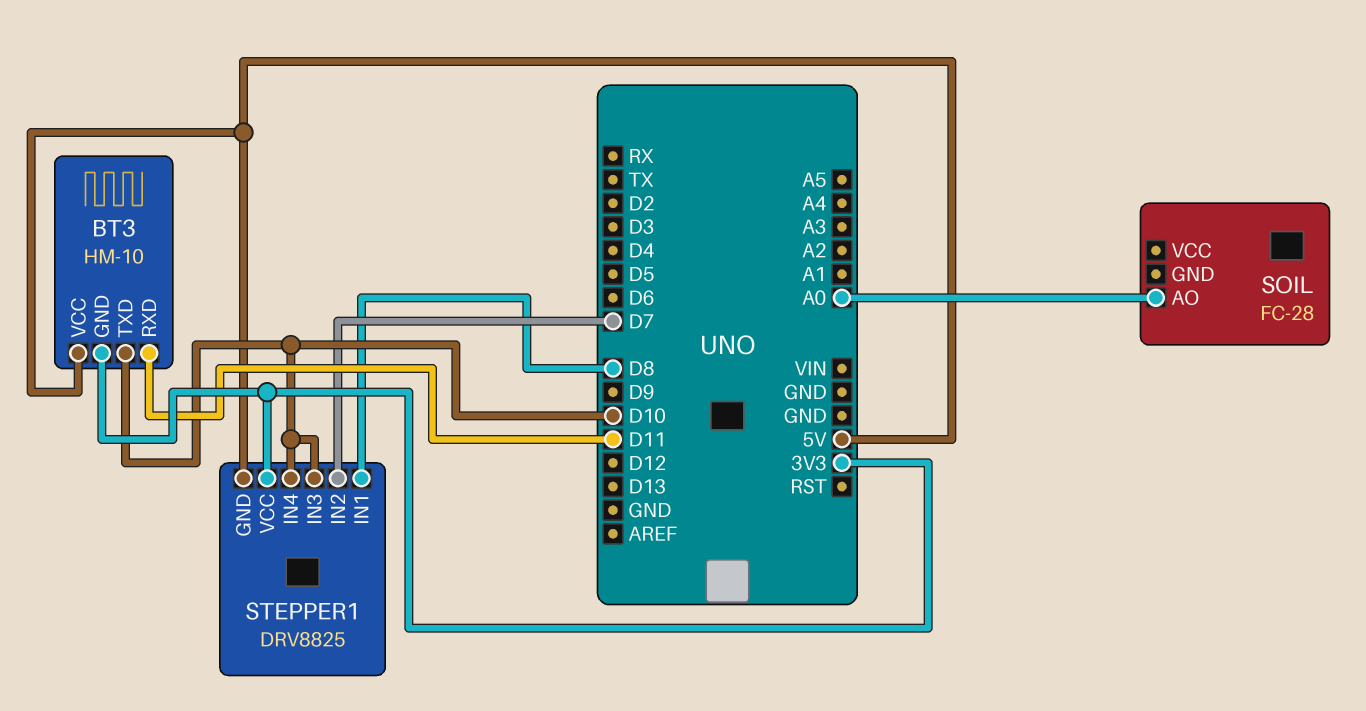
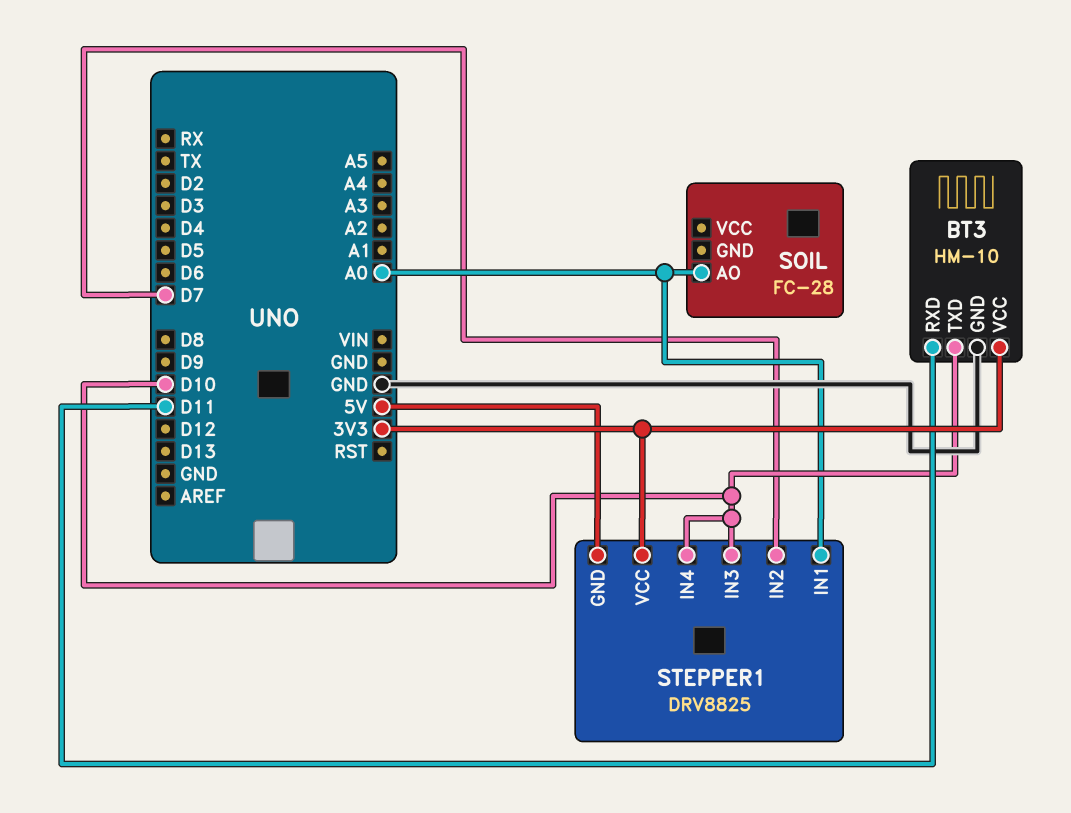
BT3 pin GND: 3V3 -> GND
BT3 pin VCC: 5V -> 3V3
STEPPER1 pin IN1: D8 -> A0

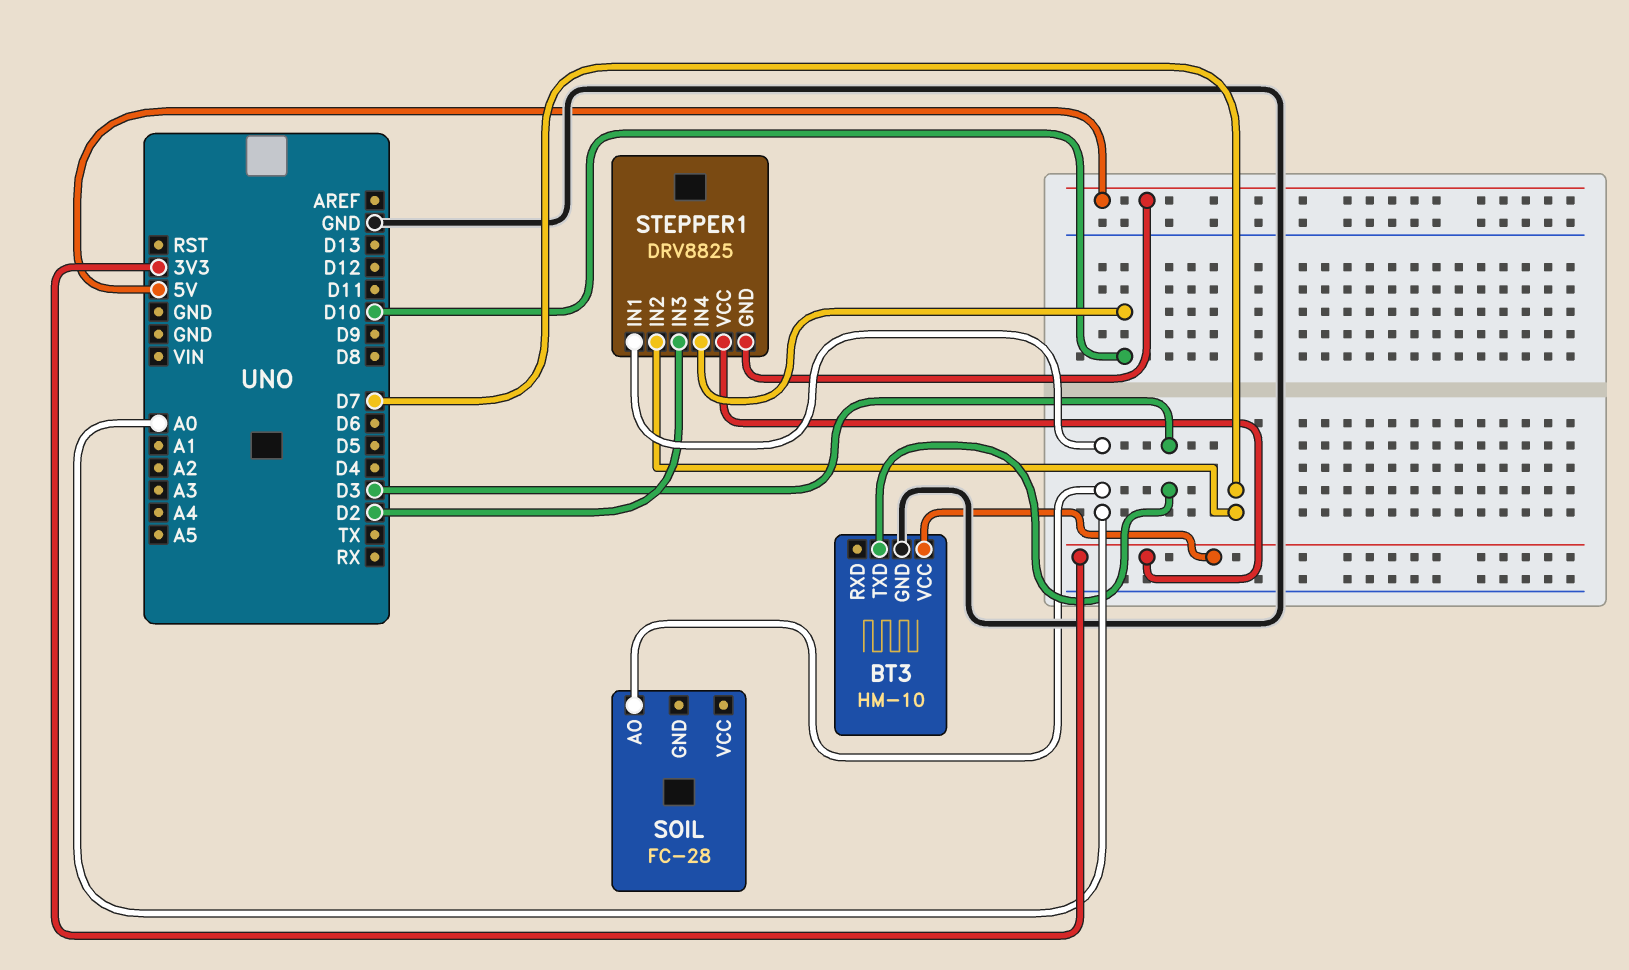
BT3 pin RXD: D11 -> none
BT3 pin TXD: D10 -> D3
STEPPER1 pin IN3: D10 -> D2

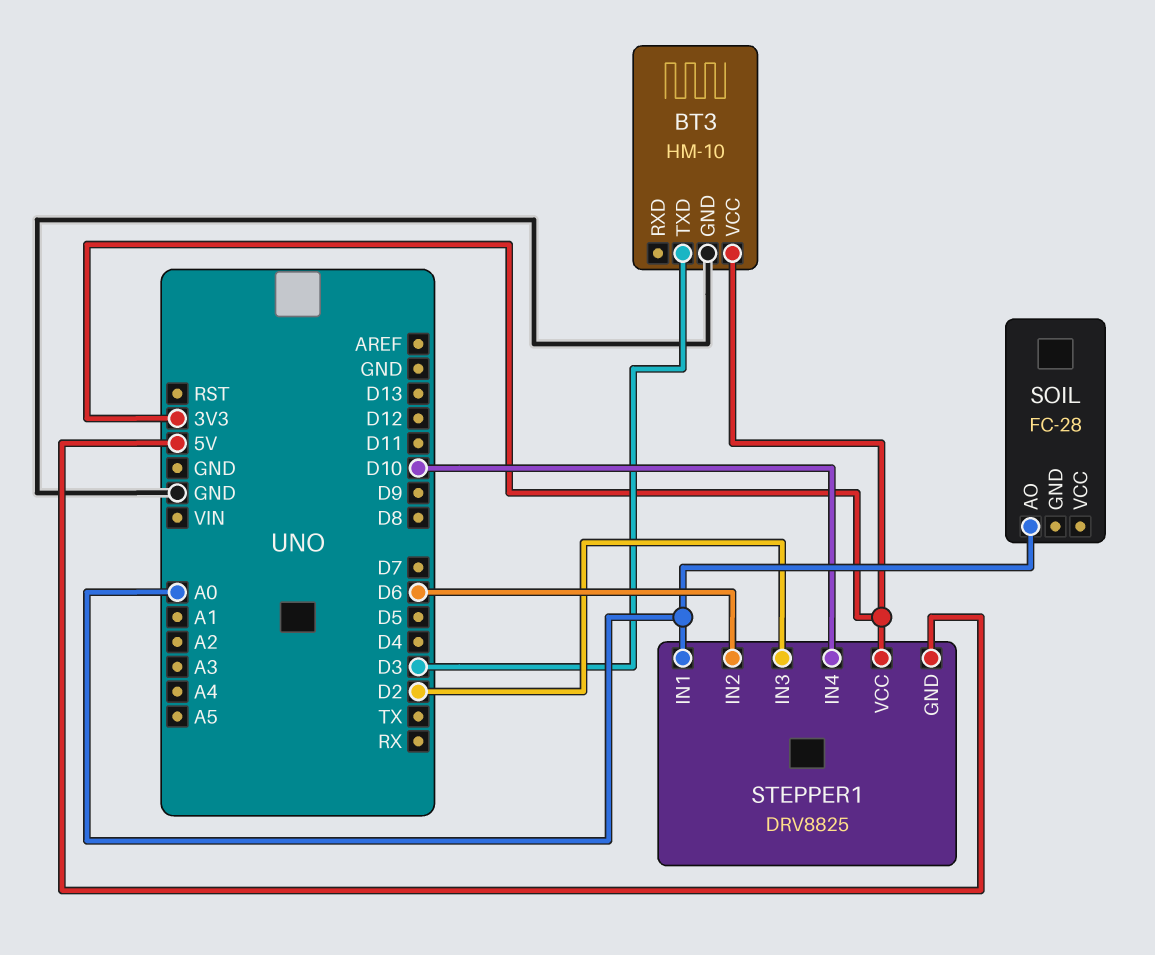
STEPPER1 pin IN2: D7 -> D6

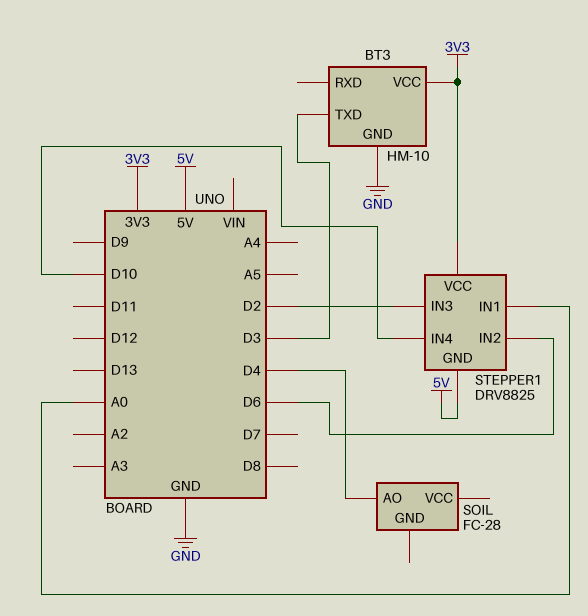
SOIL pin AO: A0 -> D4

